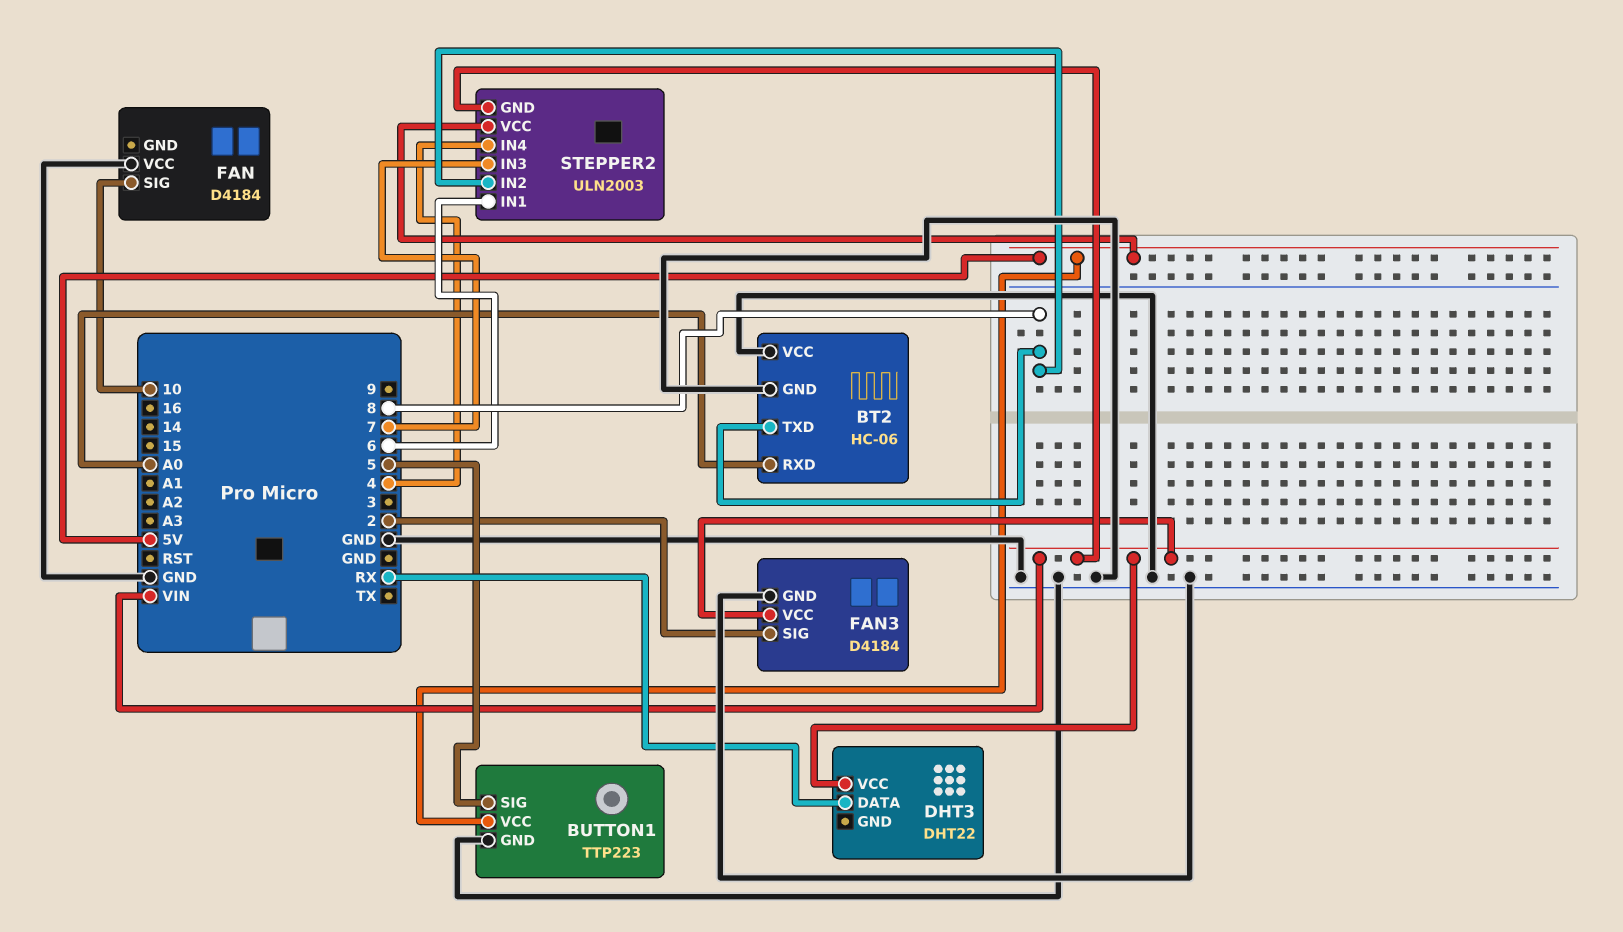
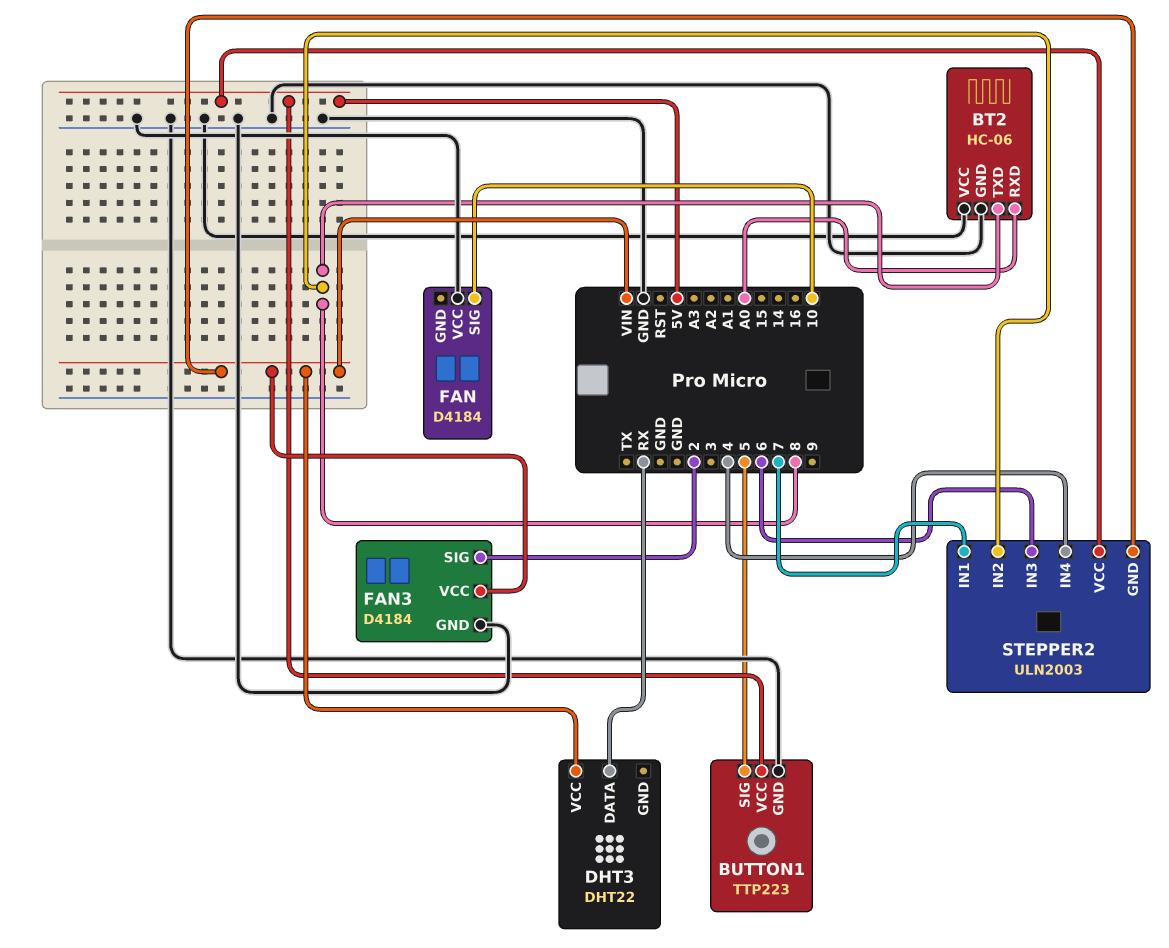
STEPPER2 pin IN1: 6 -> 7
STEPPER2 pin IN3: 7 -> 6

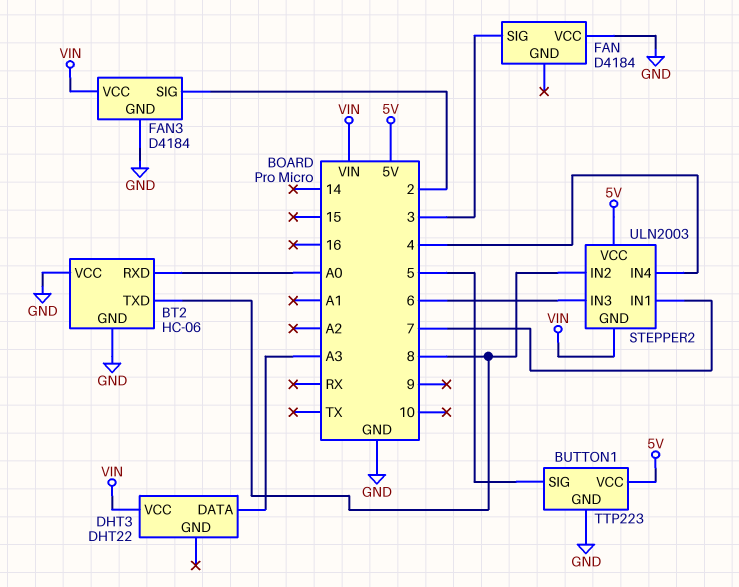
DHT3 pin DATA: RX -> A3
FAN pin SIG: 10 -> 3

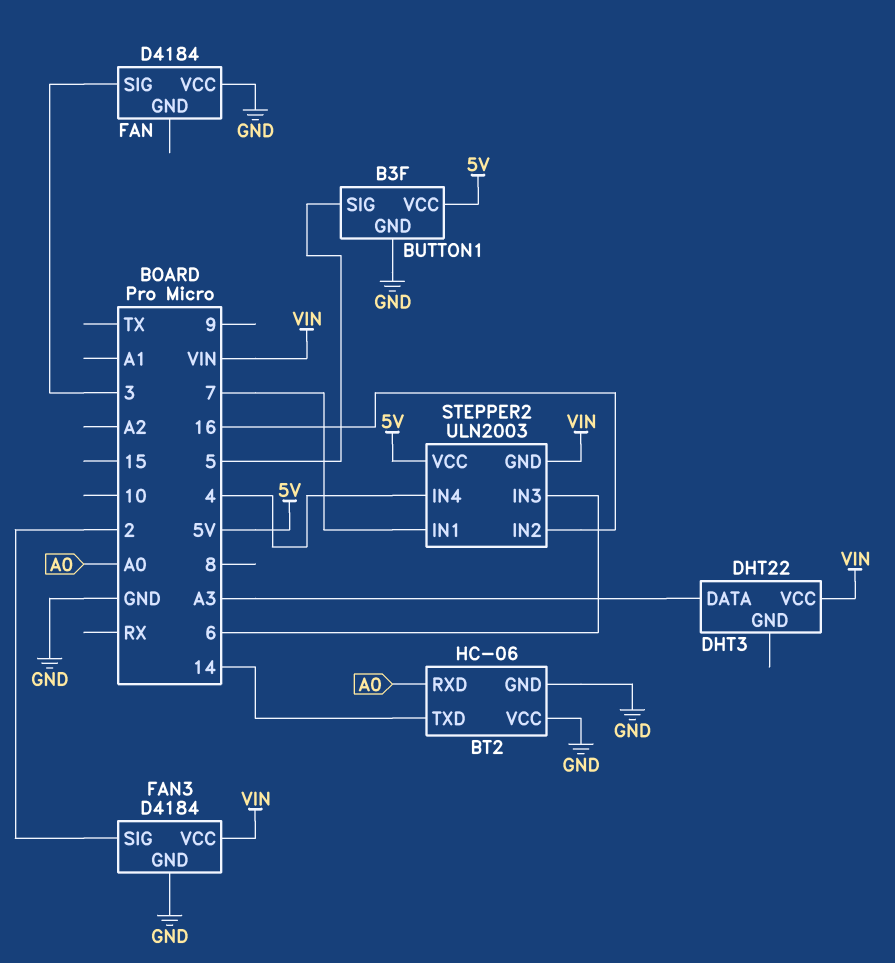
BT2 pin TXD: 8 -> 14
BUTTON1: TTP223 -> B3F
STEPPER2 pin IN2: 8 -> 16

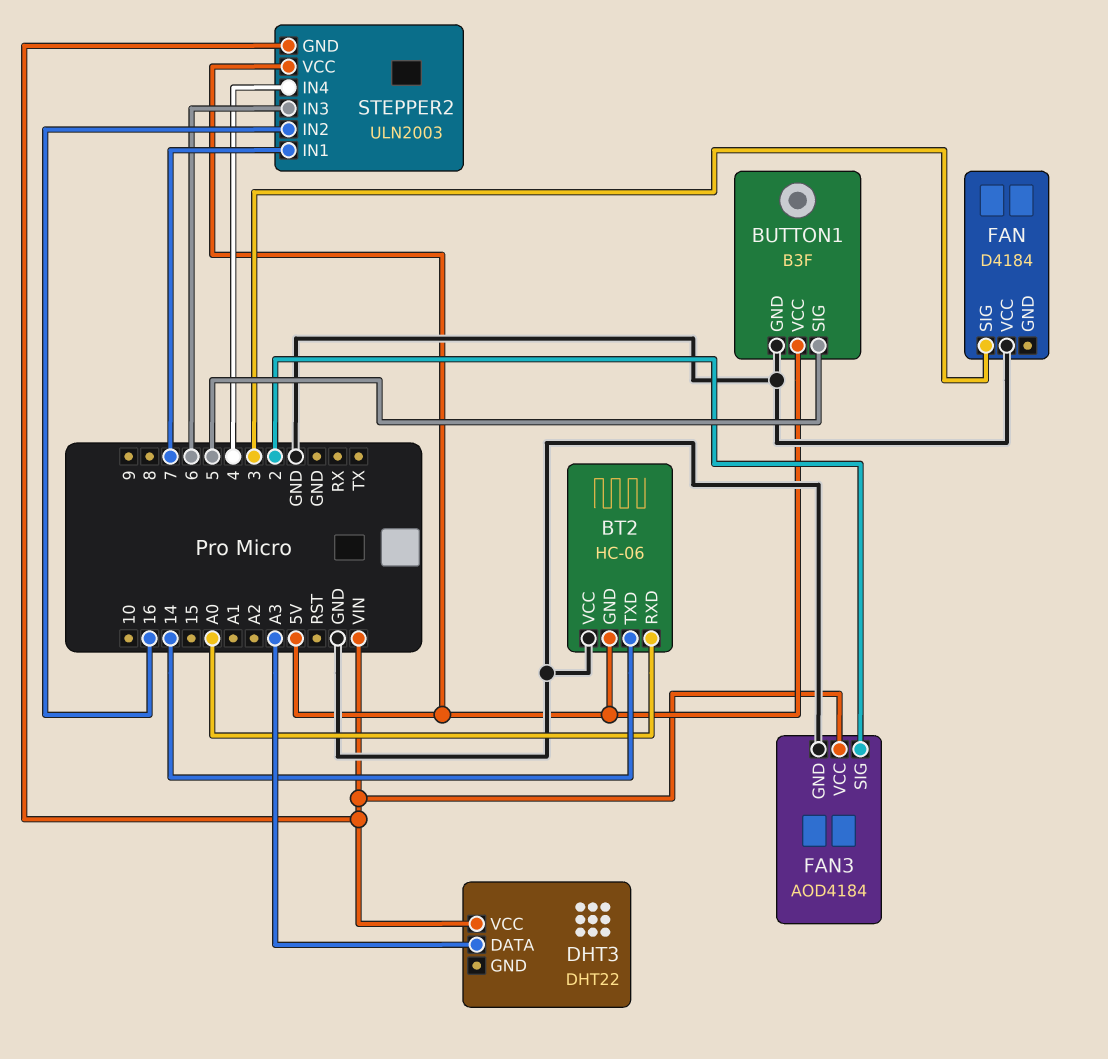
BT2 pin GND: GND -> 5V
FAN3: D4184 -> AOD4184

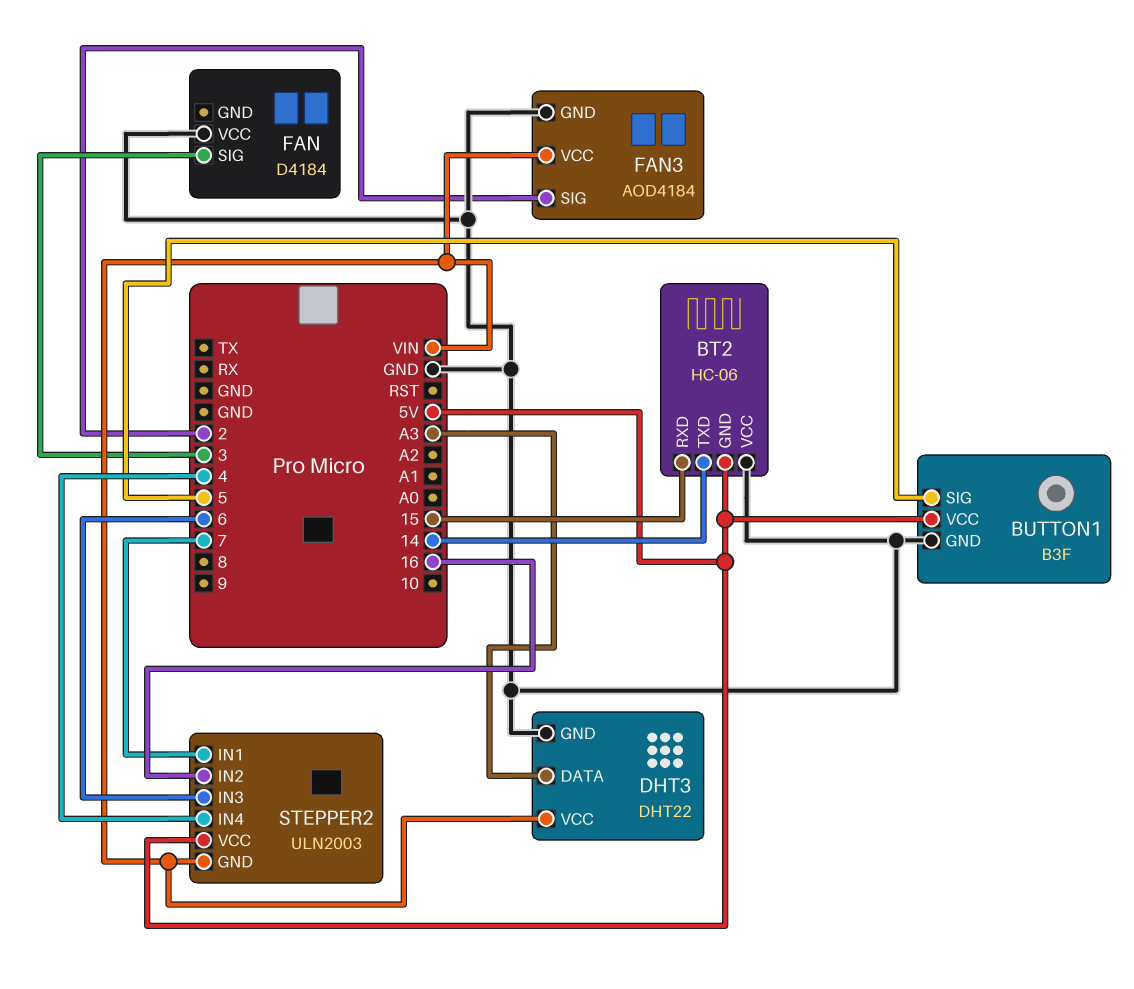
BT2 pin RXD: A0 -> 15
DHT3 pin GND: none -> GND

